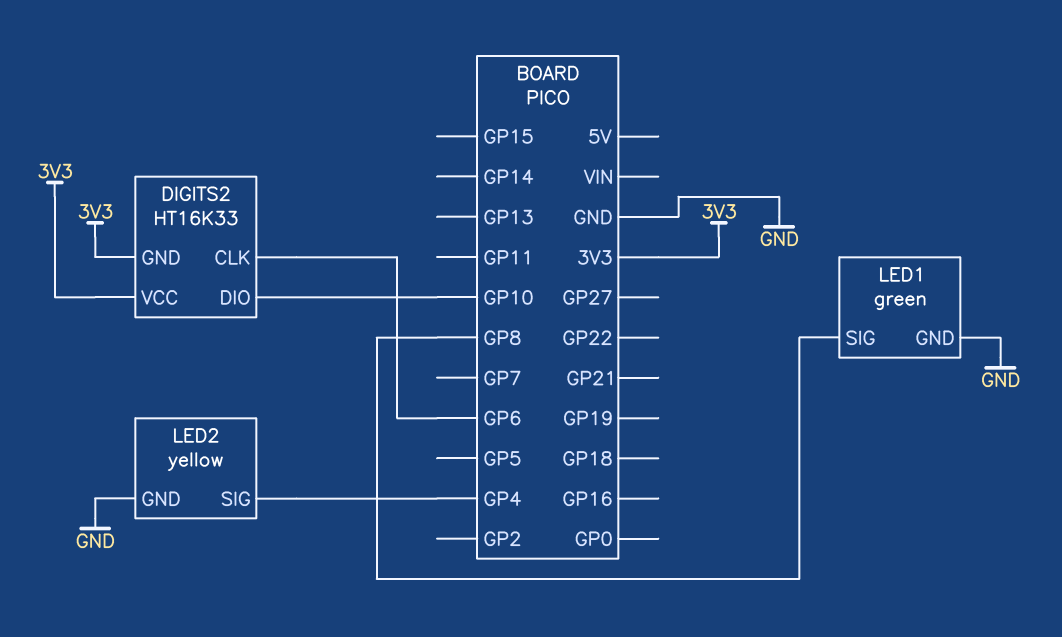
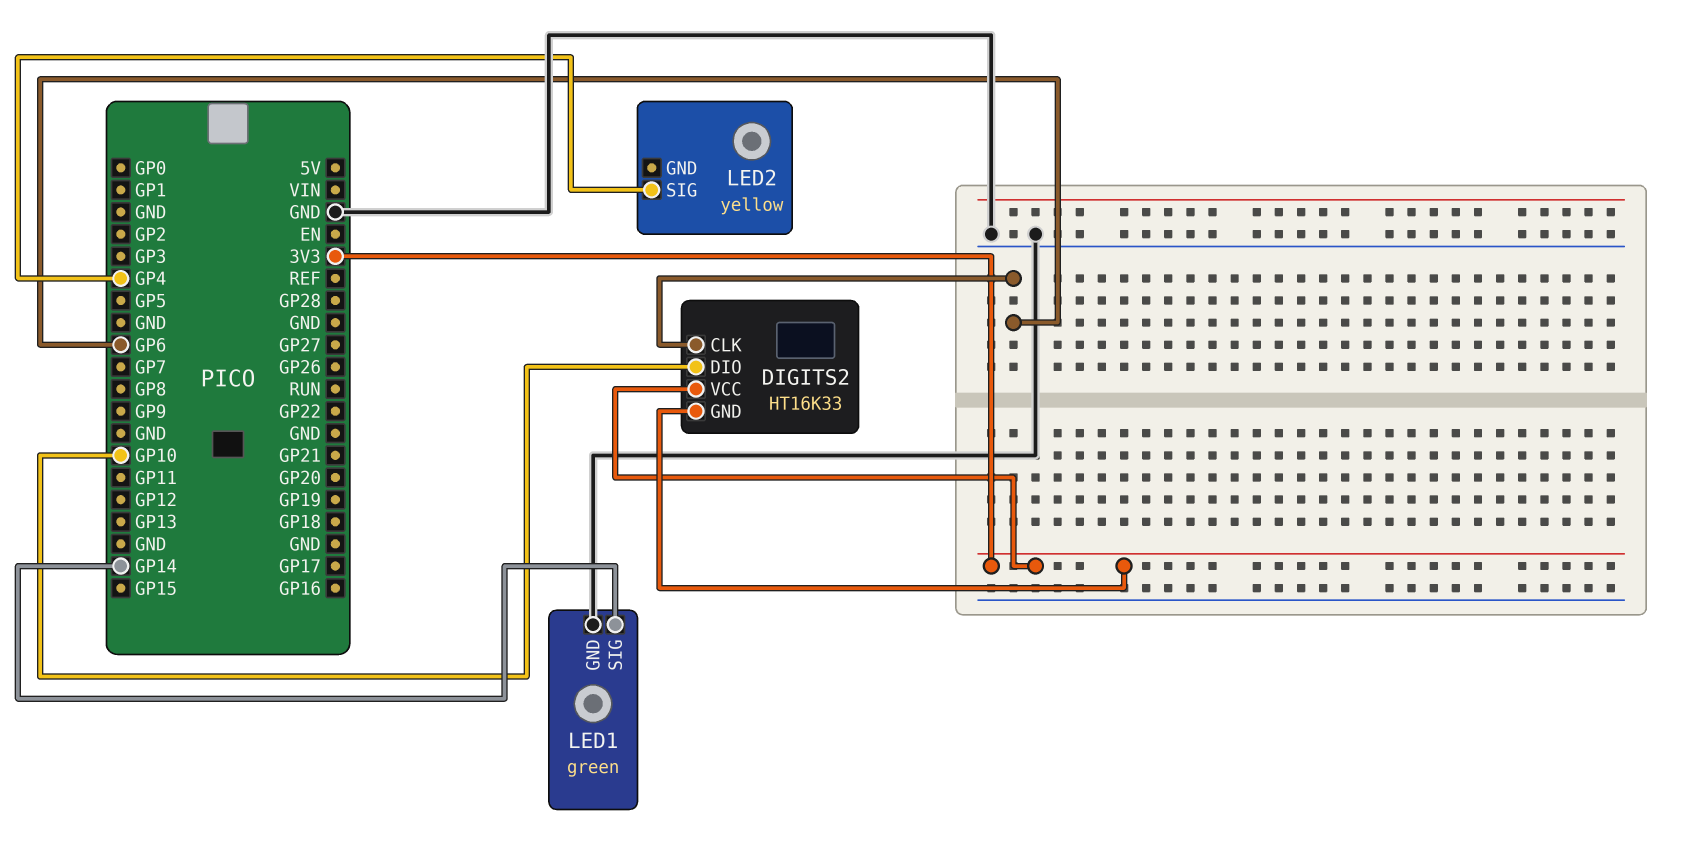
LED1 pin SIG: GP8 -> GP14
LED2 pin GND: GND -> none

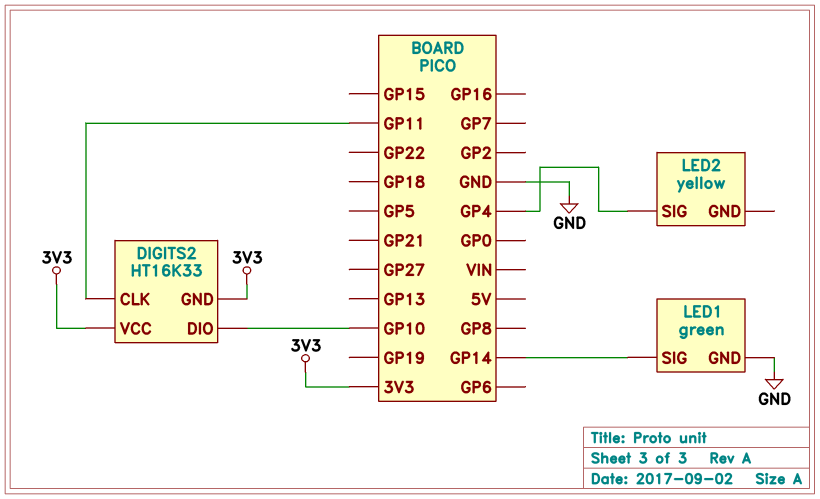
DIGITS2 pin CLK: GP6 -> GP11

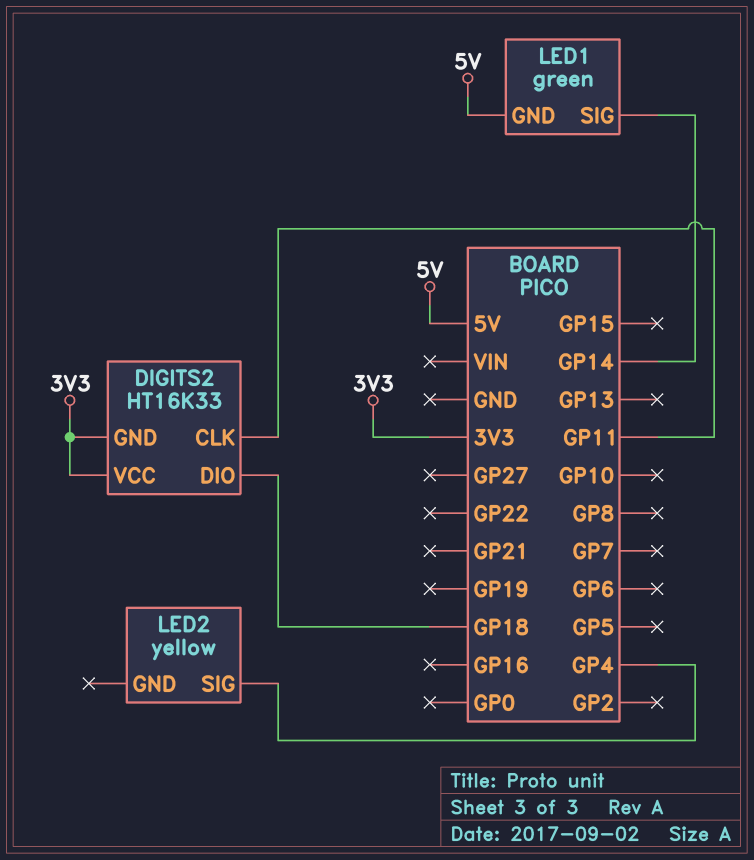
DIGITS2 pin DIO: GP10 -> GP18
LED1 pin GND: GND -> 5V

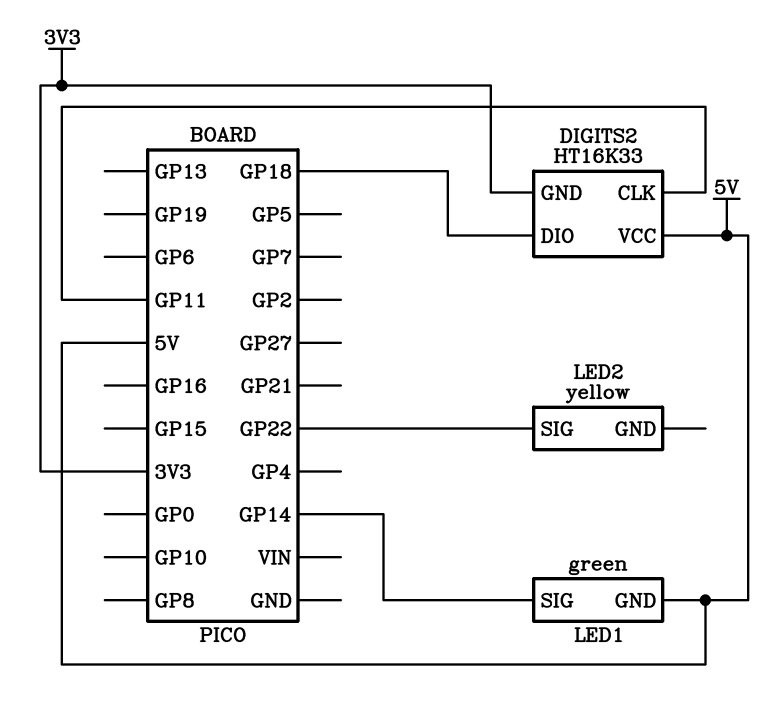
DIGITS2 pin VCC: 3V3 -> 5V
LED2 pin SIG: GP4 -> GP22

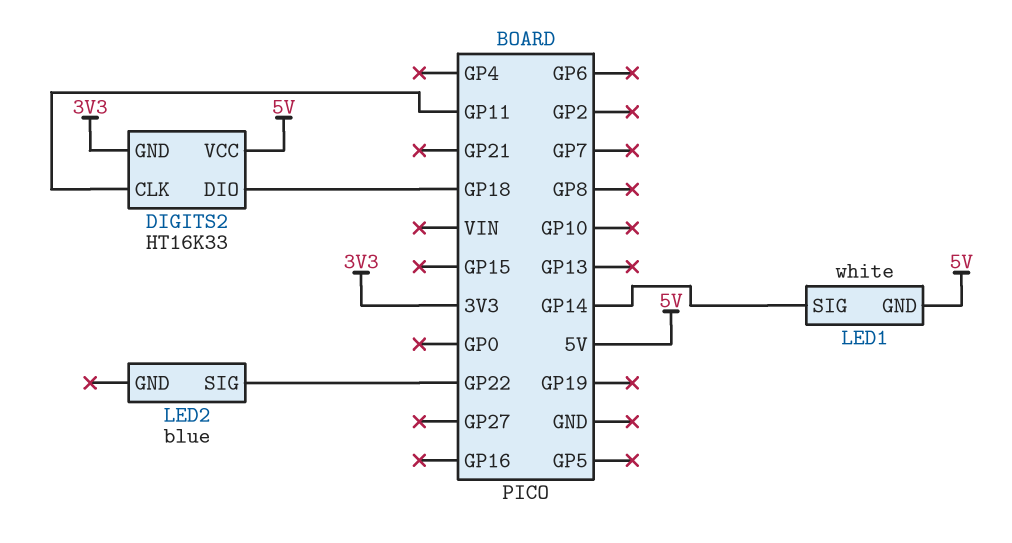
LED1: green -> white
LED2: yellow -> blue

